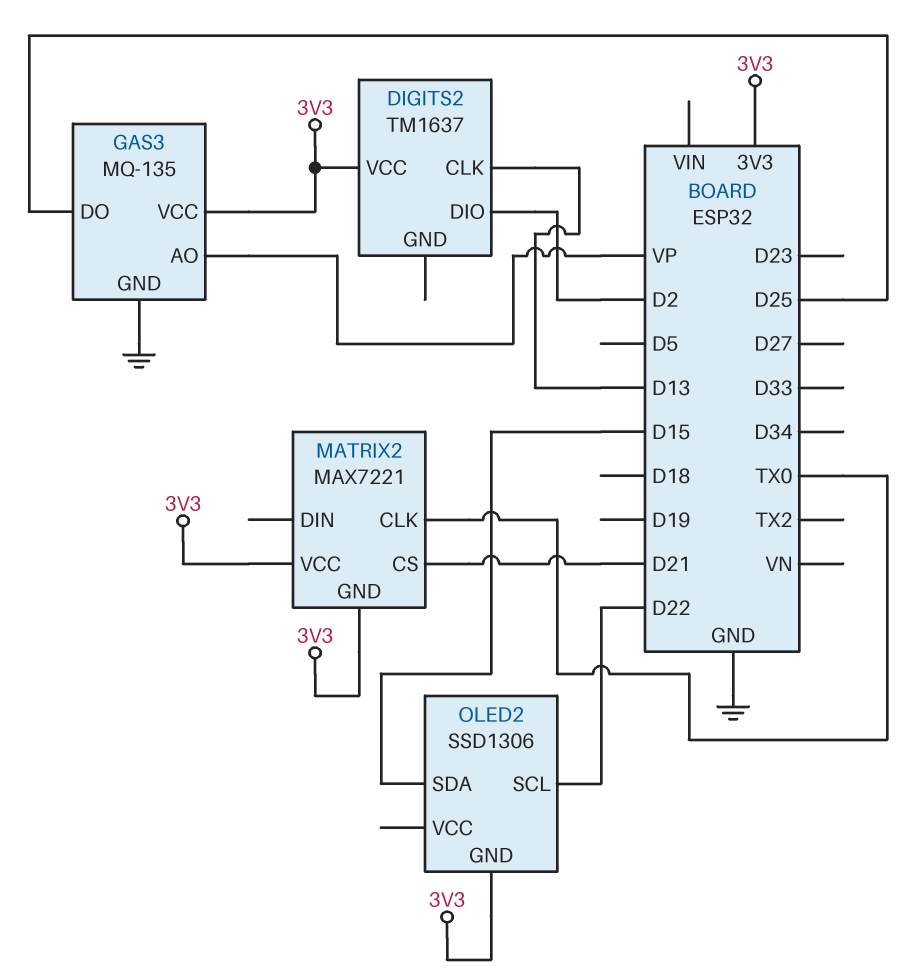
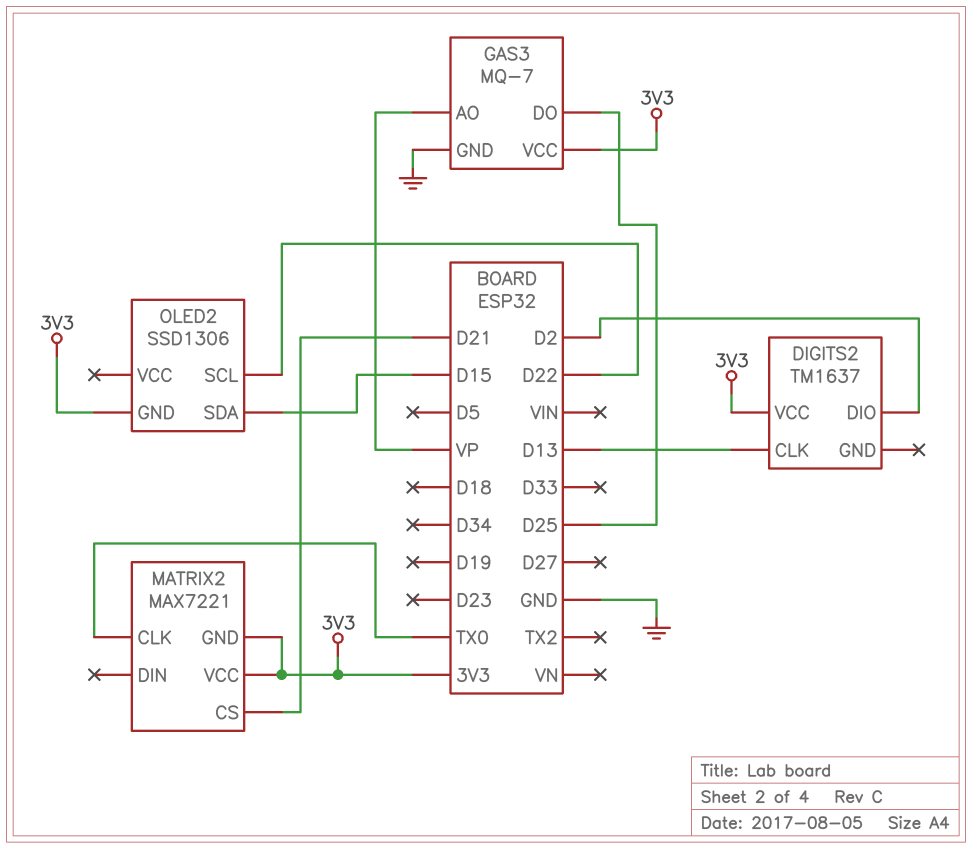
GAS3: MQ-135 -> MQ-7

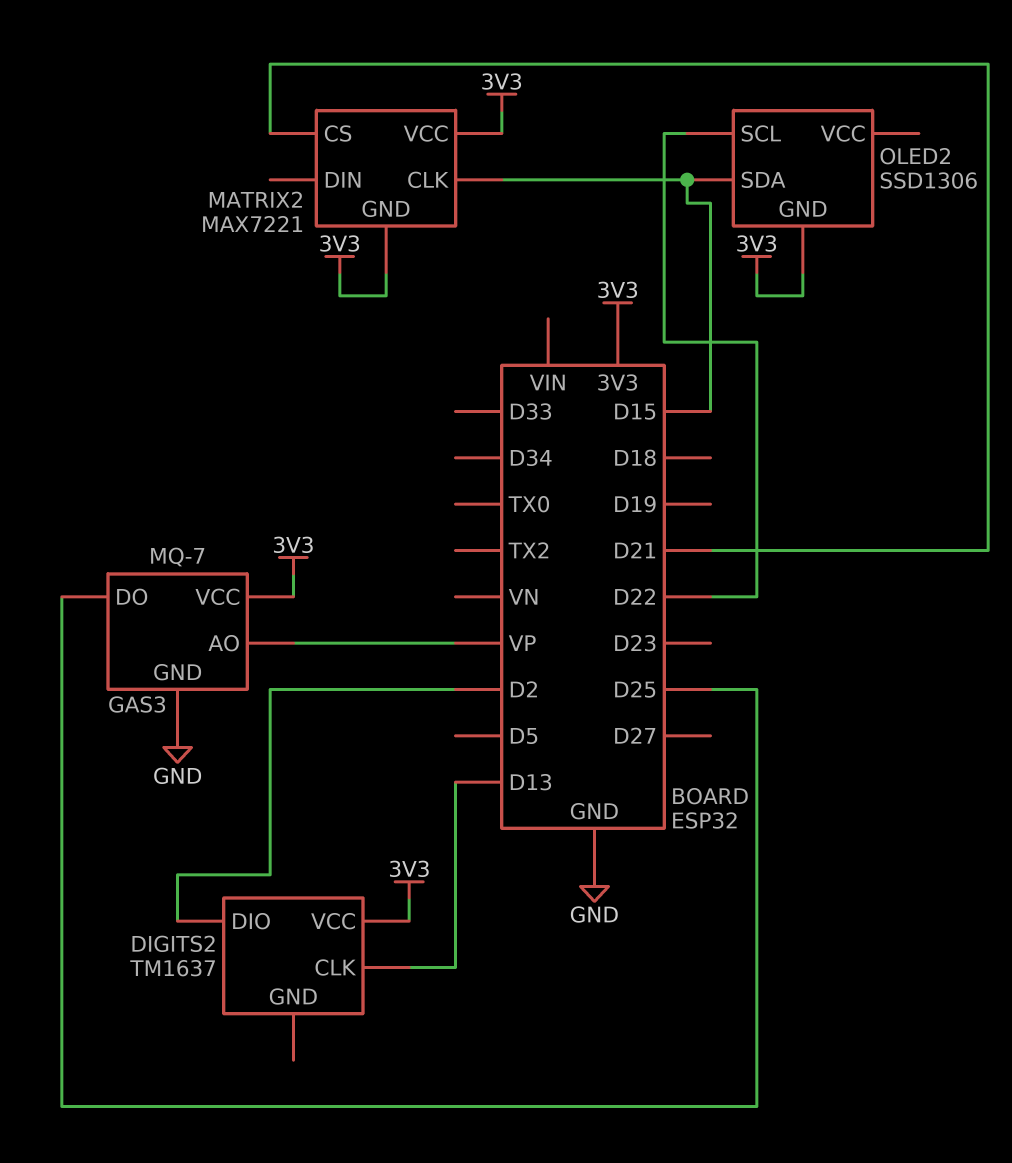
MATRIX2 pin CLK: TX0 -> D15

